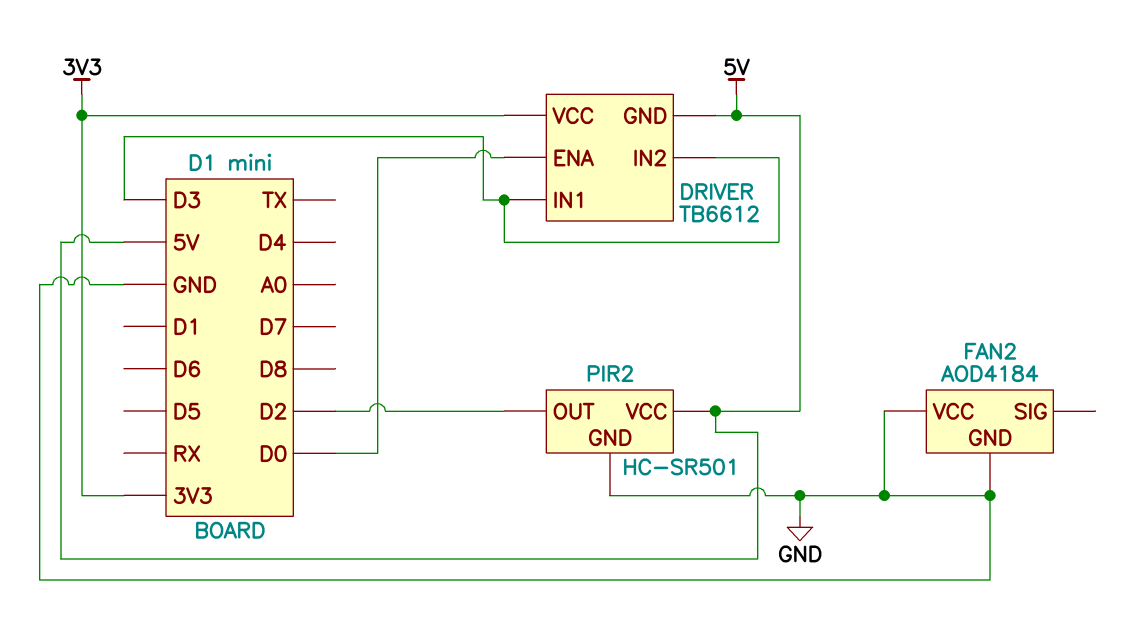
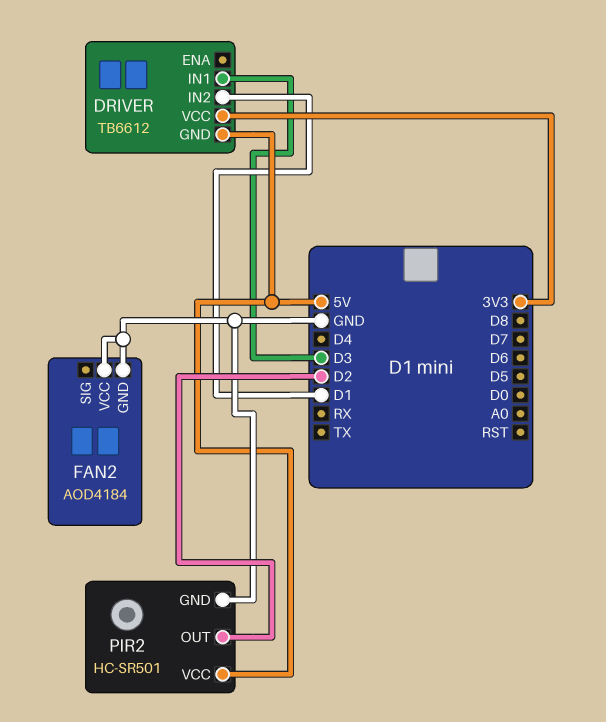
DRIVER pin ENA: D0 -> none
DRIVER pin IN2: D3 -> D1

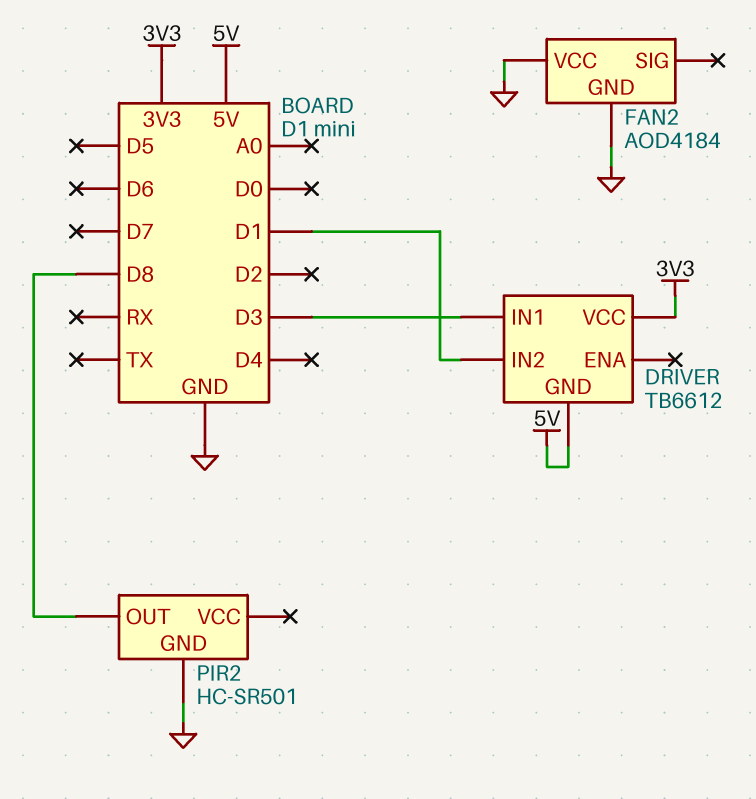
PIR2 pin OUT: D2 -> D8
PIR2 pin VCC: 5V -> none

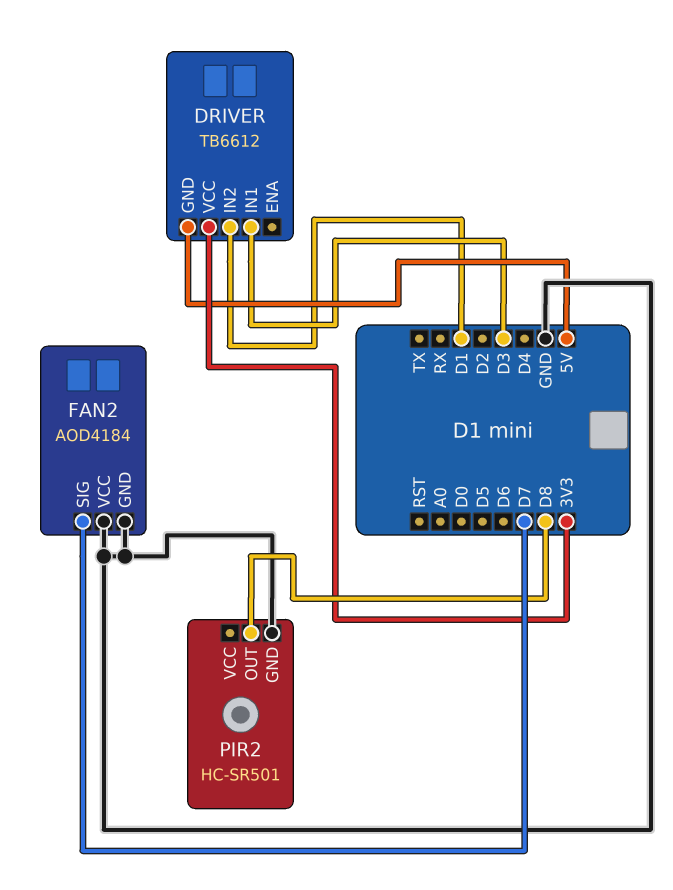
FAN2 pin SIG: none -> D7

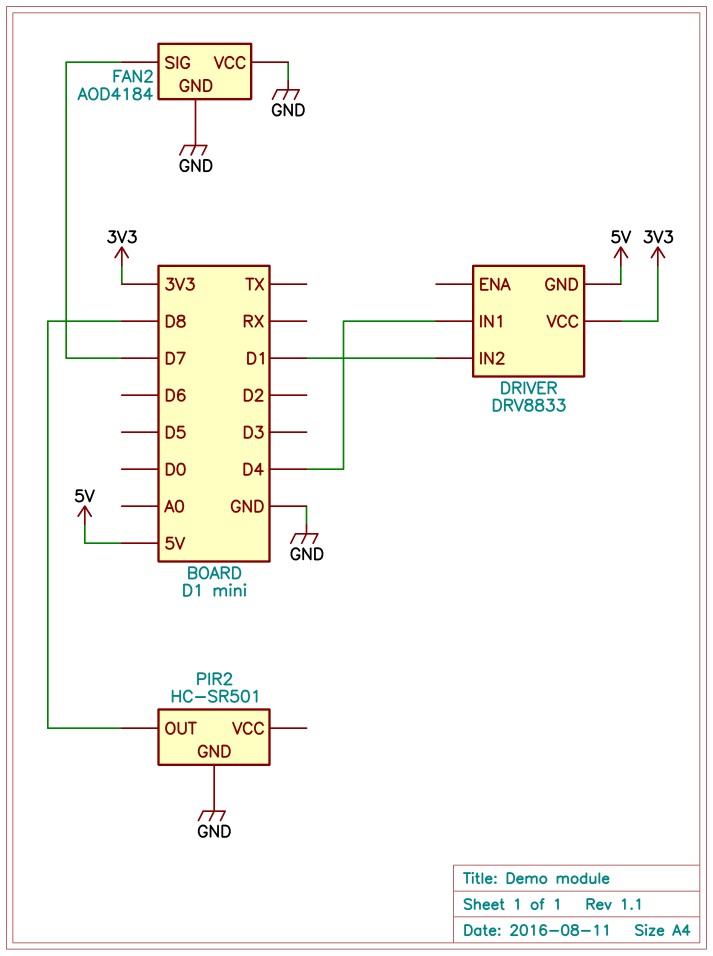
DRIVER: TB6612 -> DRV8833
DRIVER pin IN1: D3 -> D4

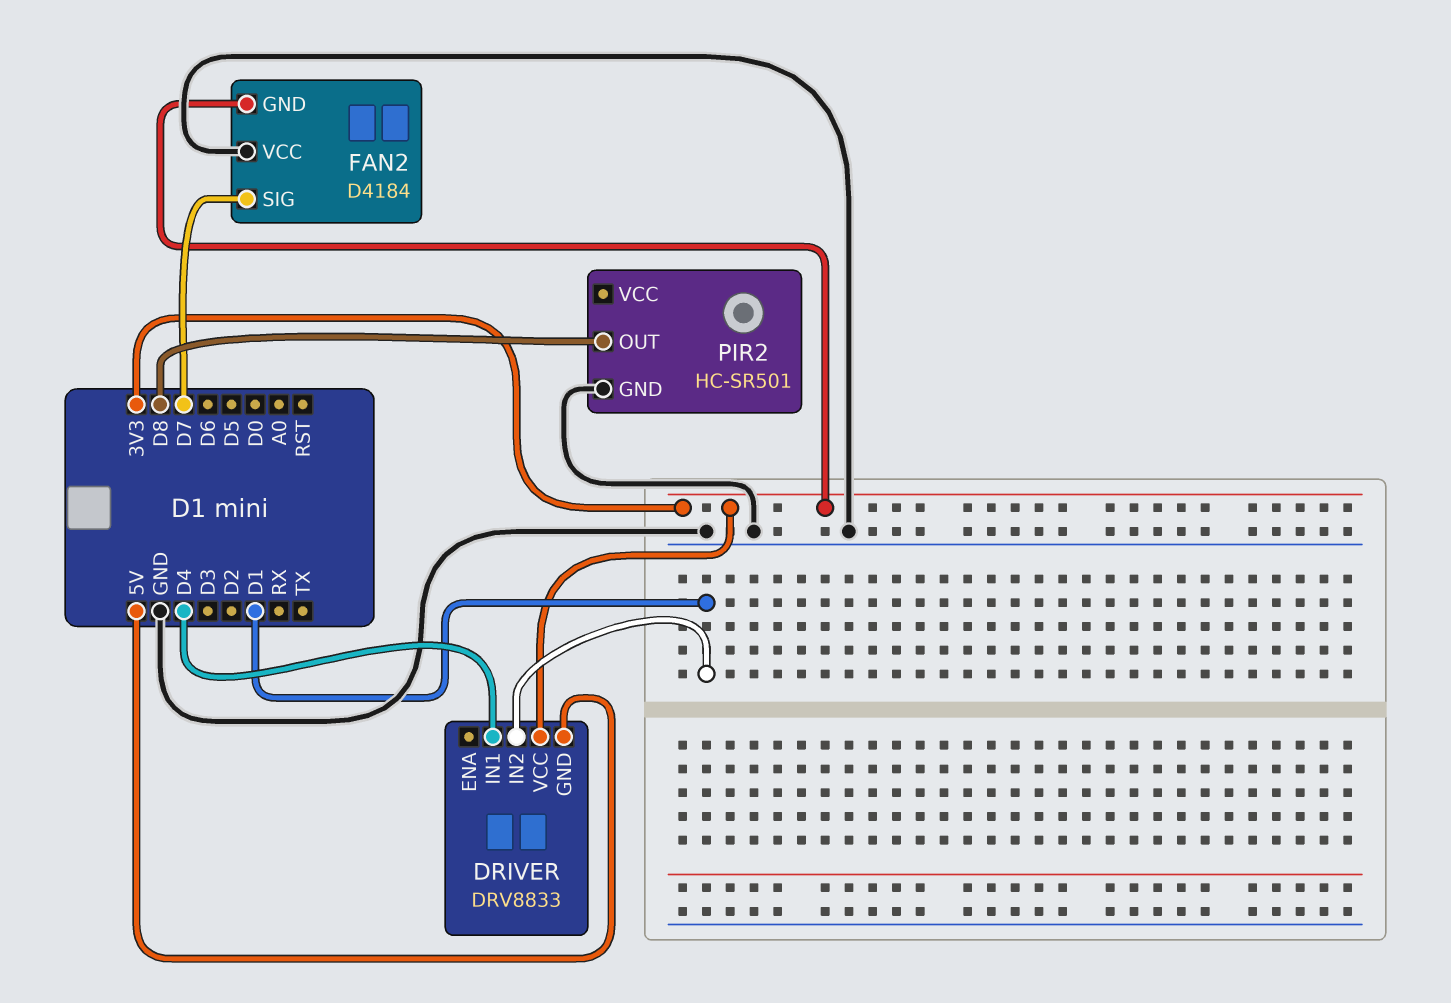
FAN2: AOD4184 -> D4184
FAN2 pin GND: GND -> 3V3

